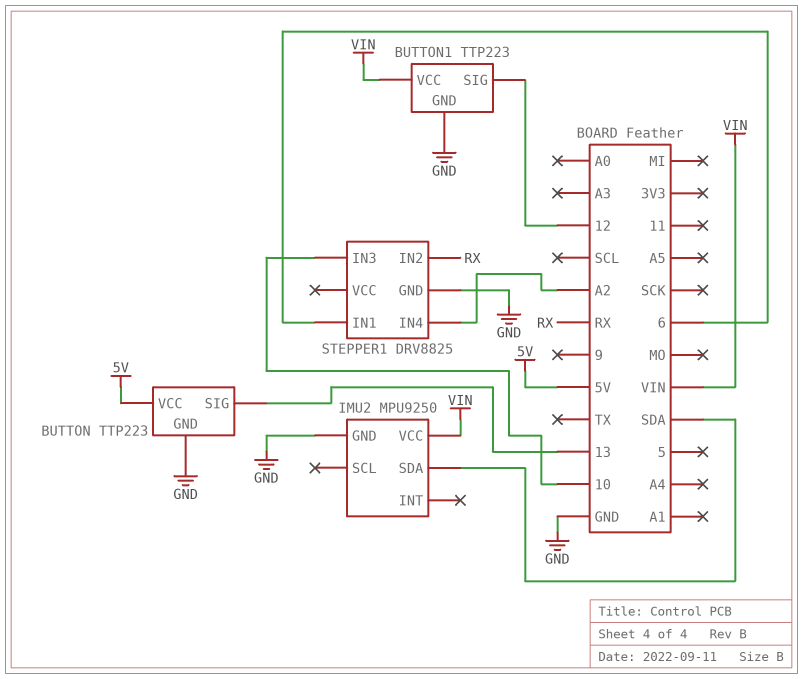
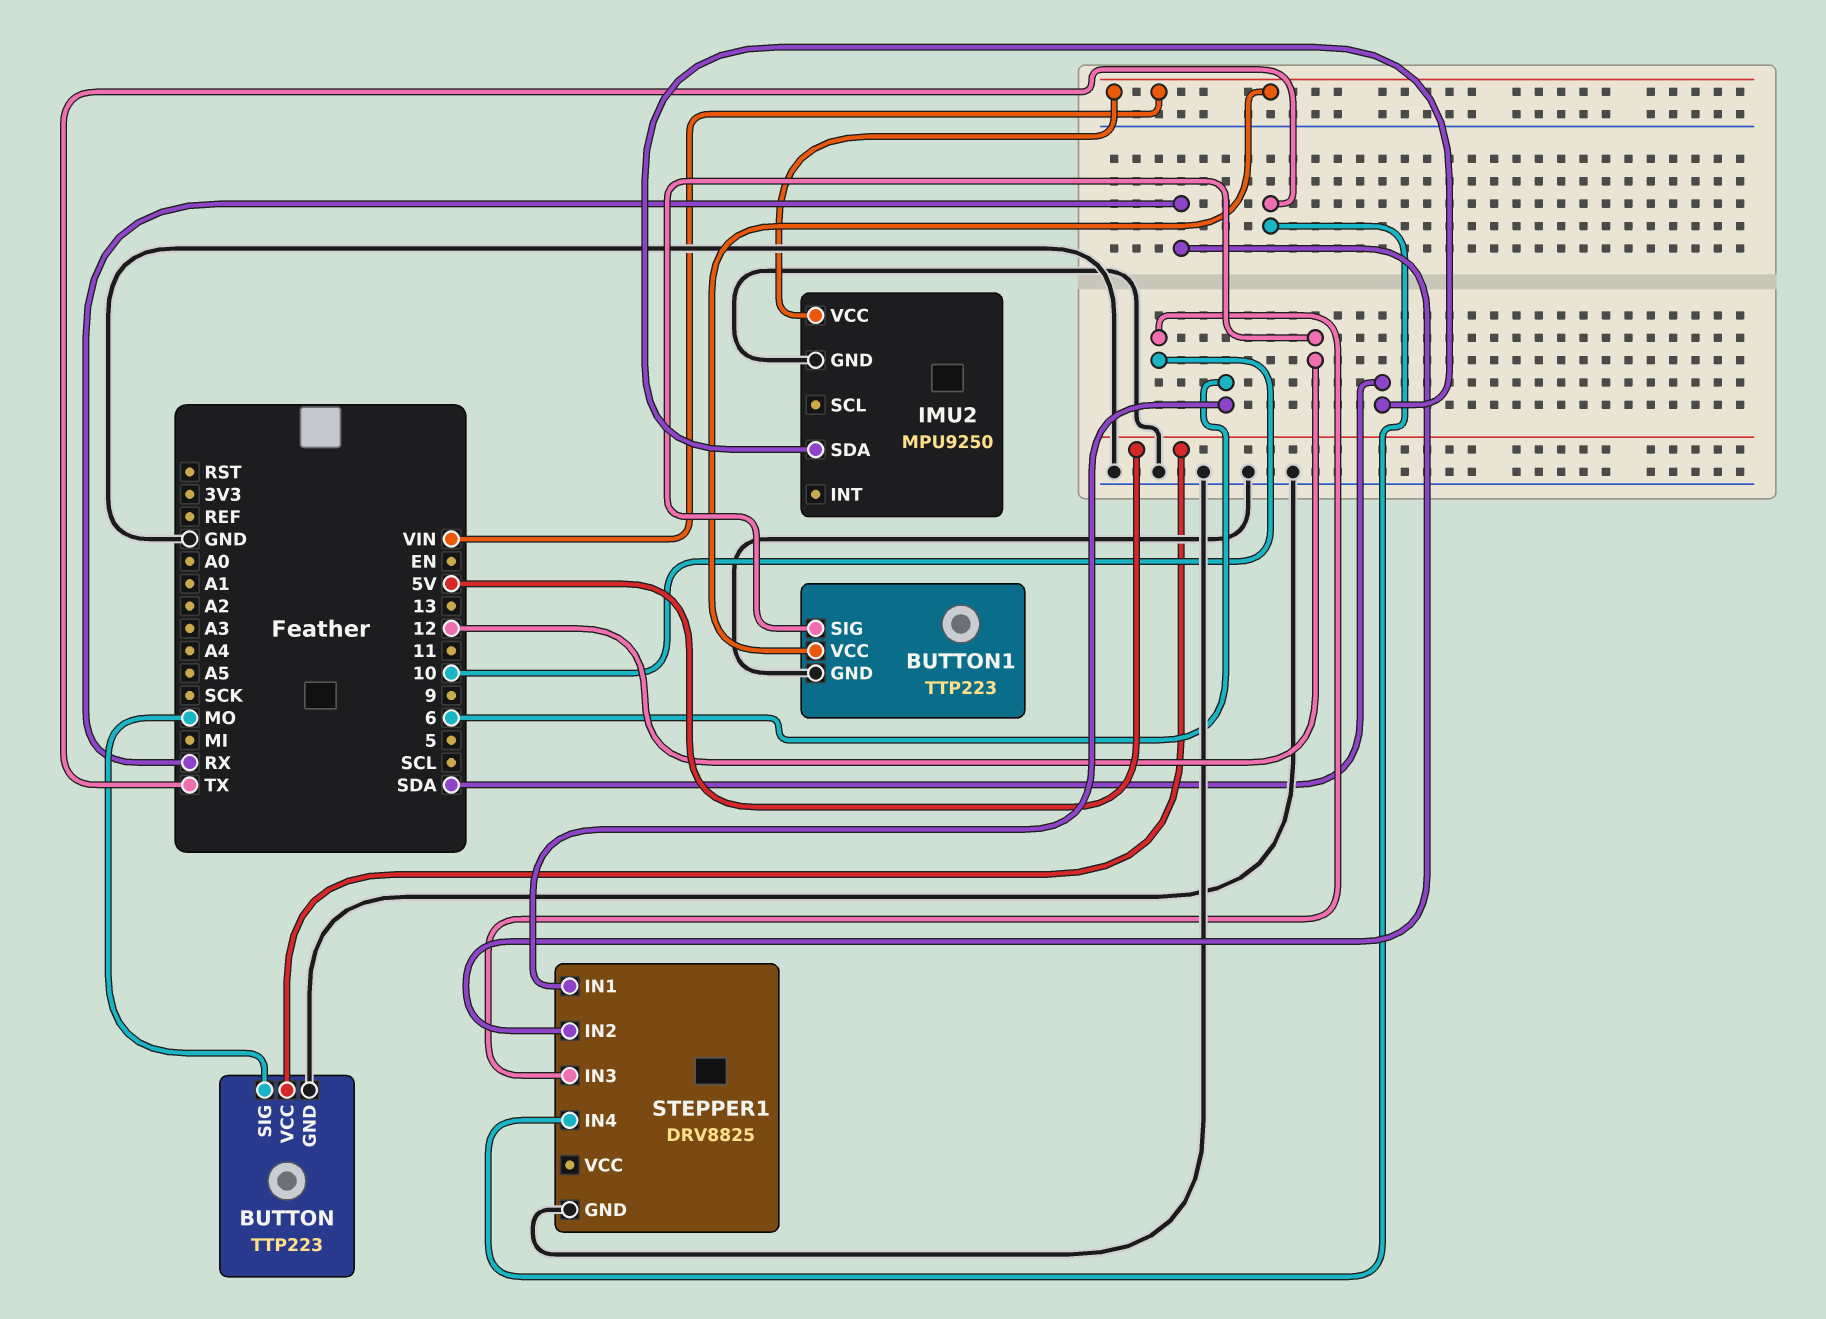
BUTTON pin SIG: 13 -> MO
STEPPER1 pin IN4: A2 -> TX

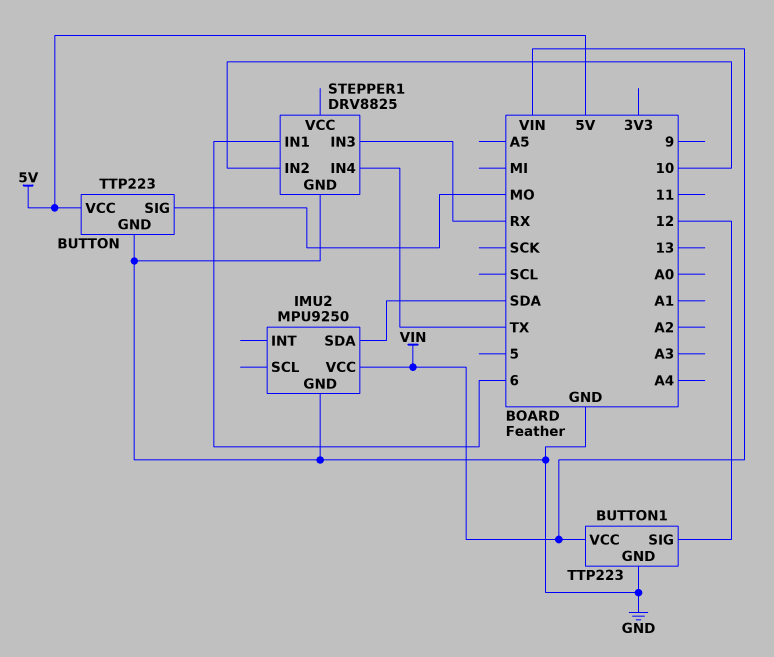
STEPPER1 pin IN2: RX -> 10
STEPPER1 pin IN3: 10 -> RX

